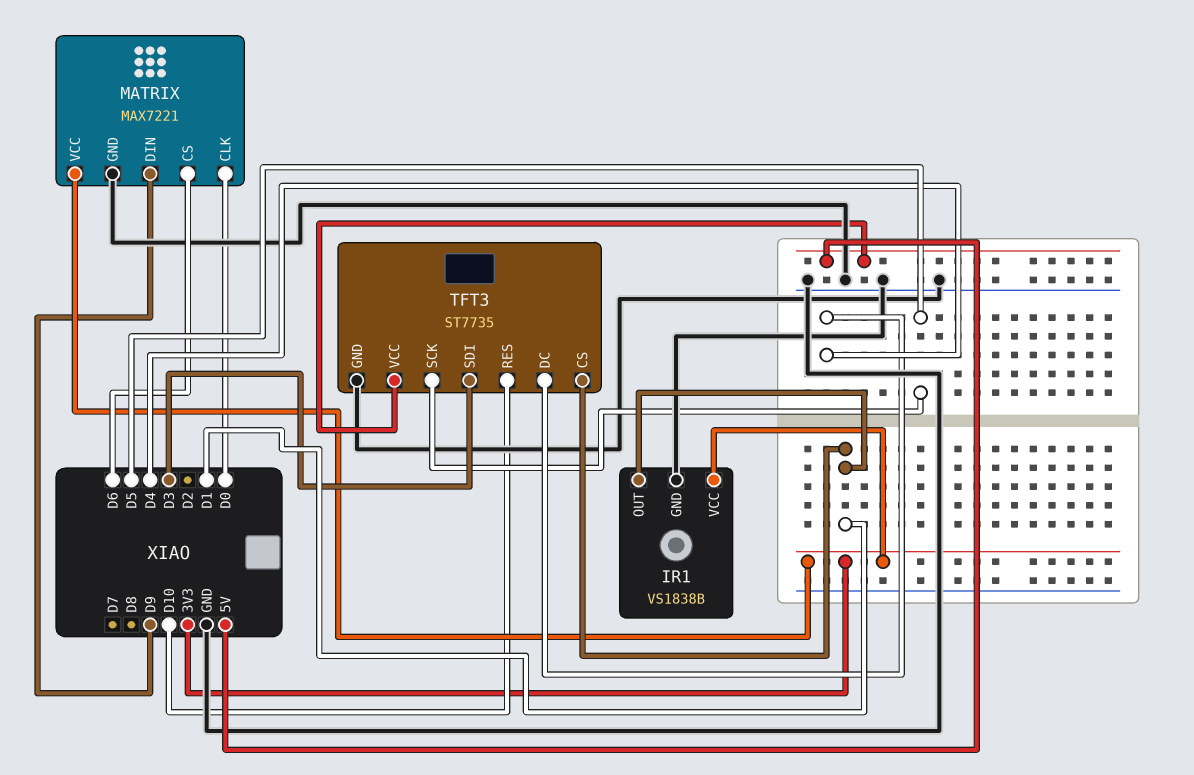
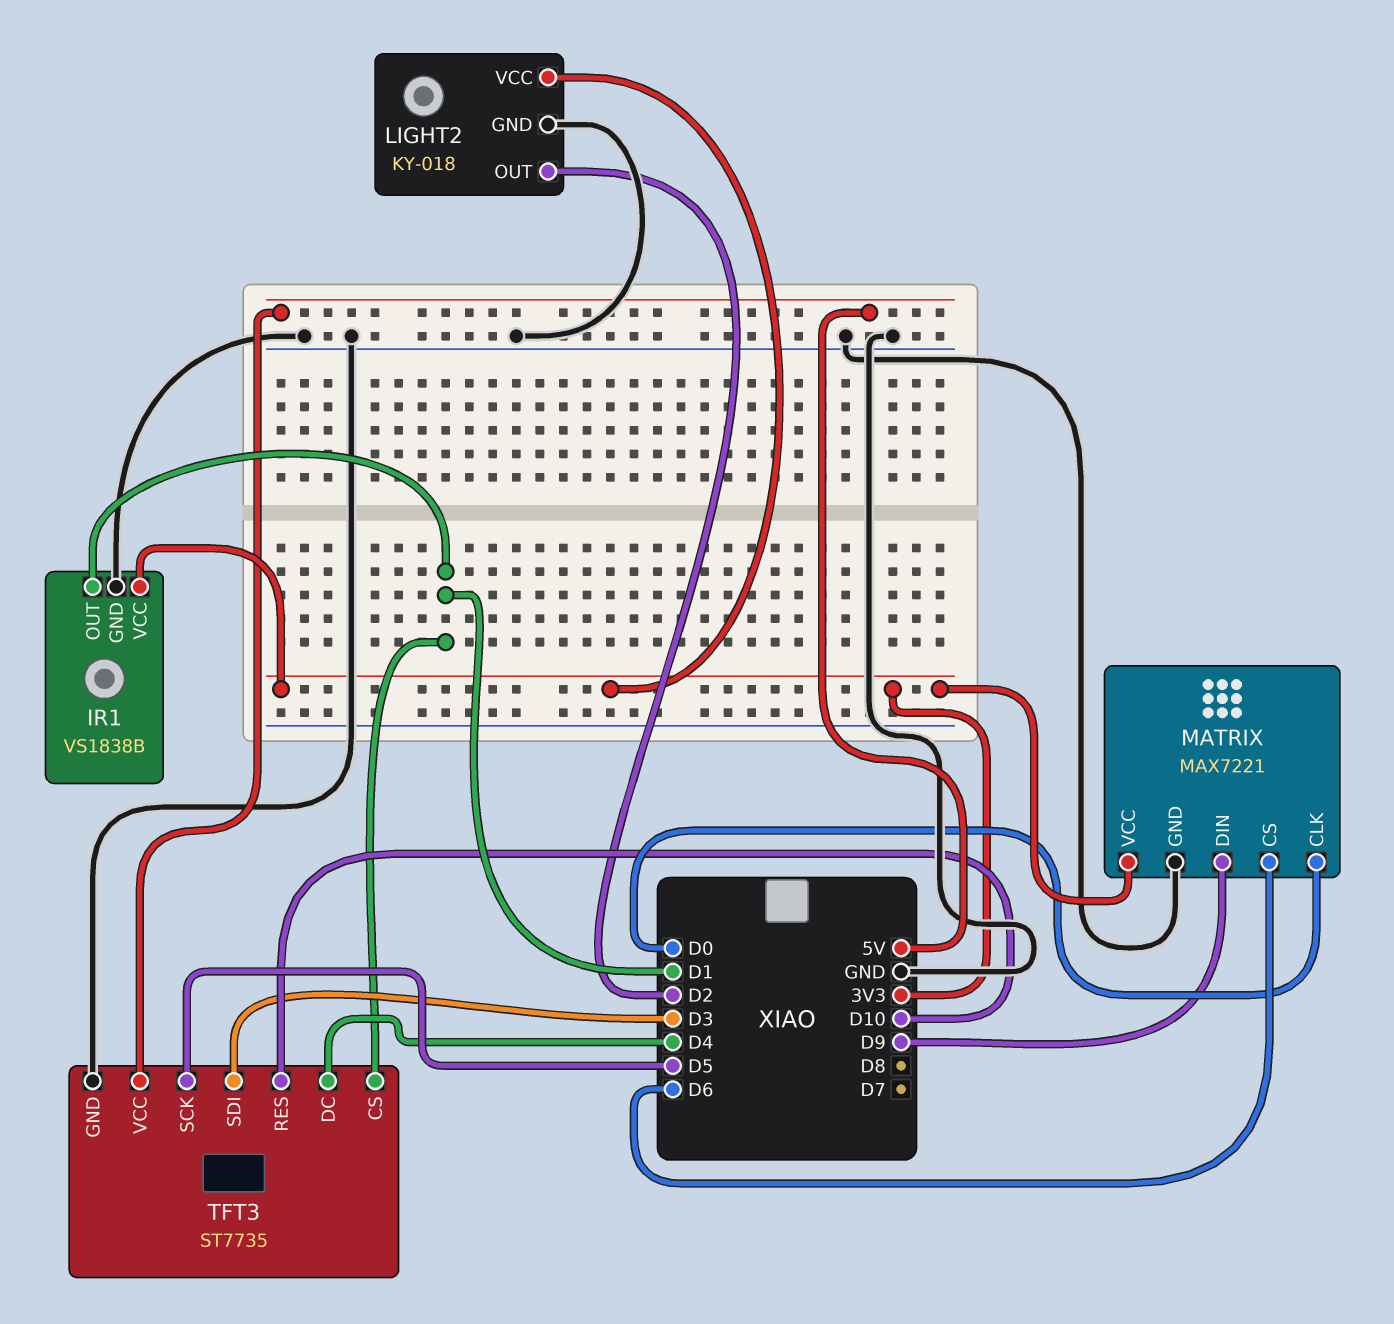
LIGHT2: none -> KY-018
LIGHT2 pin GND: none -> GND
LIGHT2 pin OUT: none -> D2
LIGHT2 pin VCC: none -> 3V3

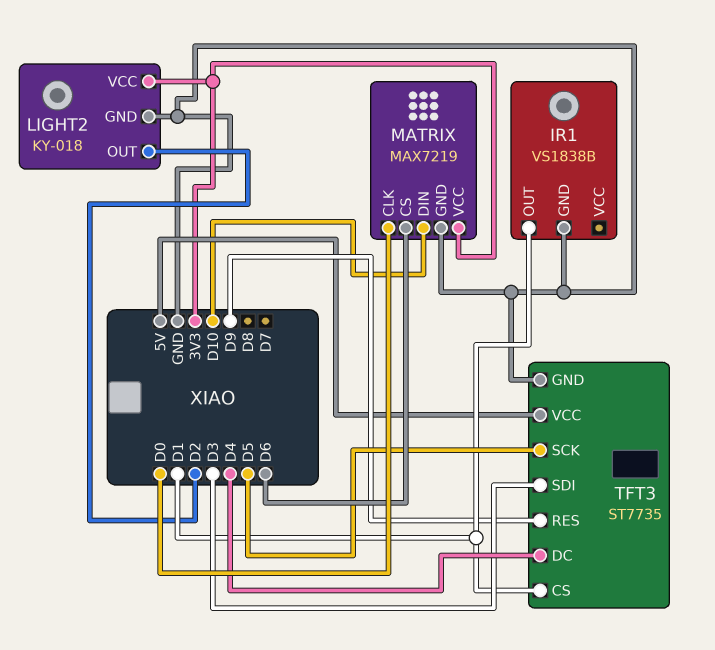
IR1 pin VCC: 3V3 -> none
MATRIX: MAX7221 -> MAX7219
MATRIX pin DIN: D9 -> D10
TFT3 pin RES: D10 -> D9

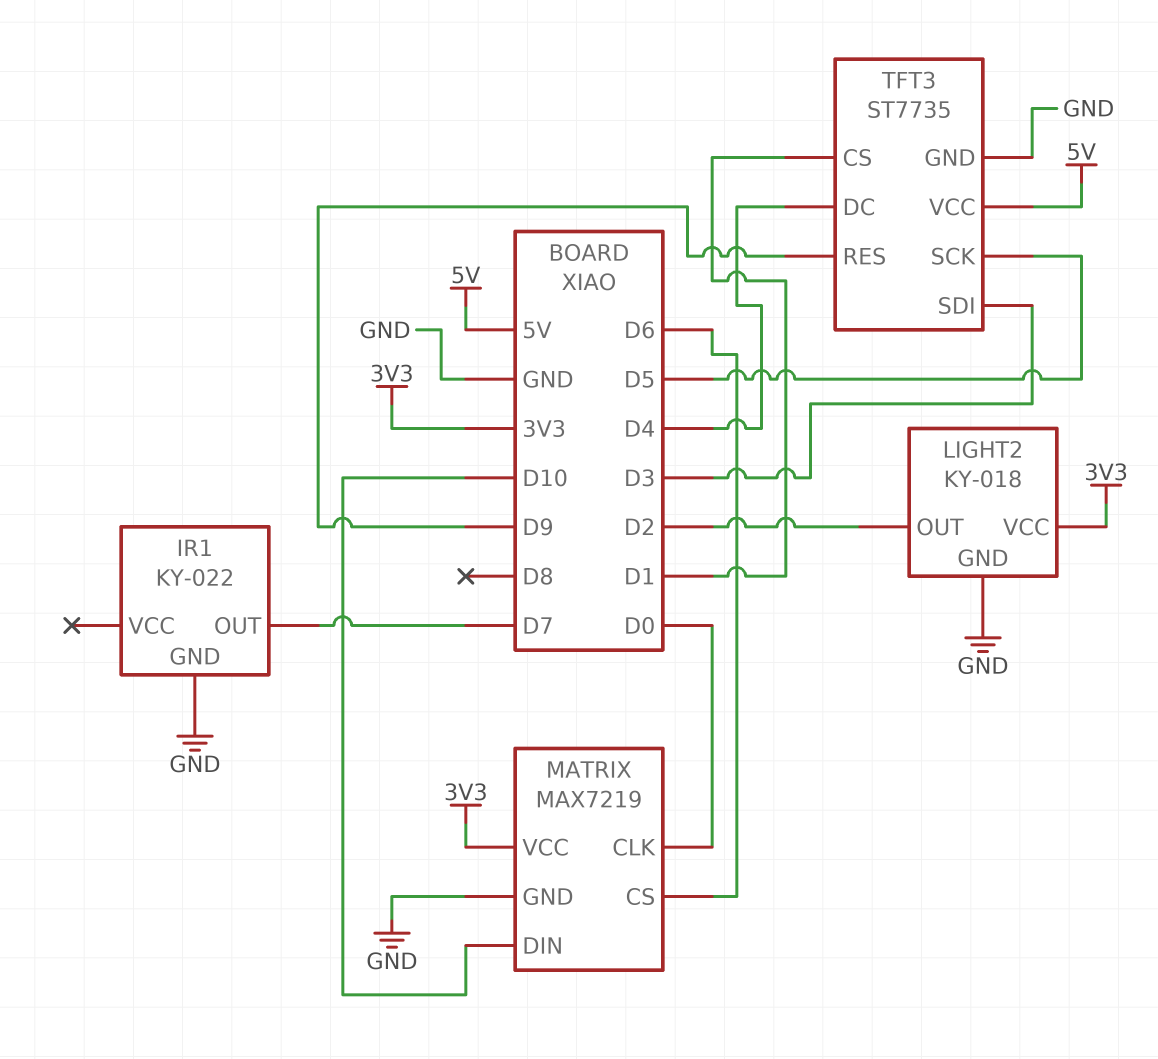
IR1: VS1838B -> KY-022
IR1 pin OUT: D1 -> D7

